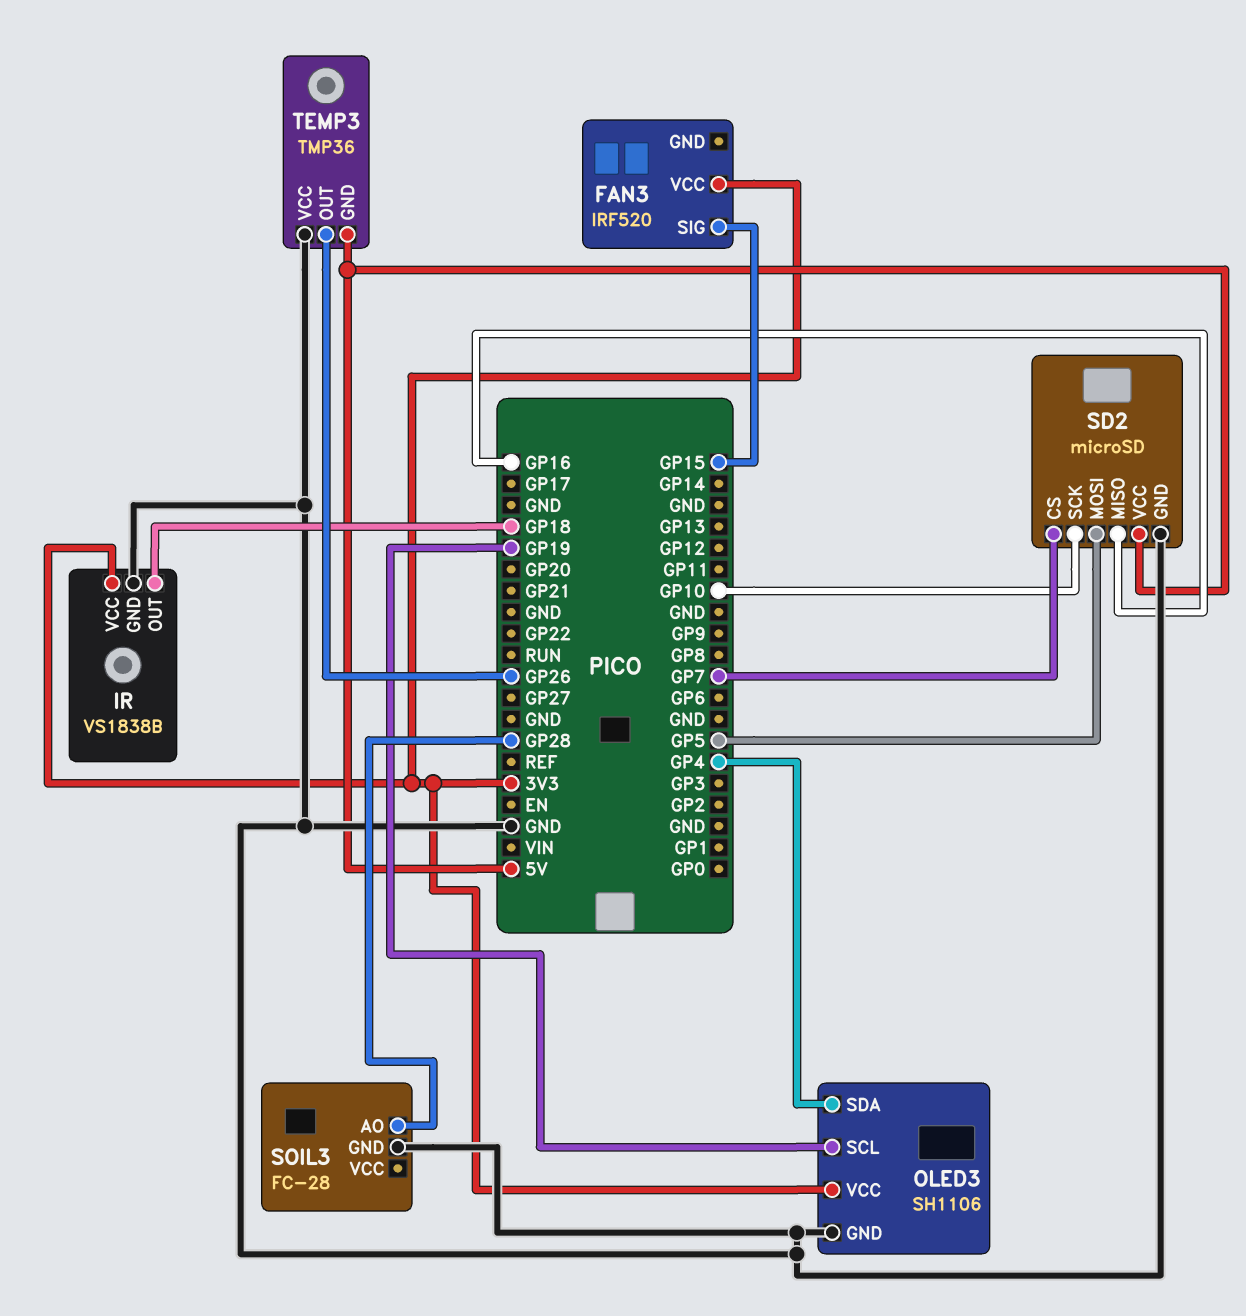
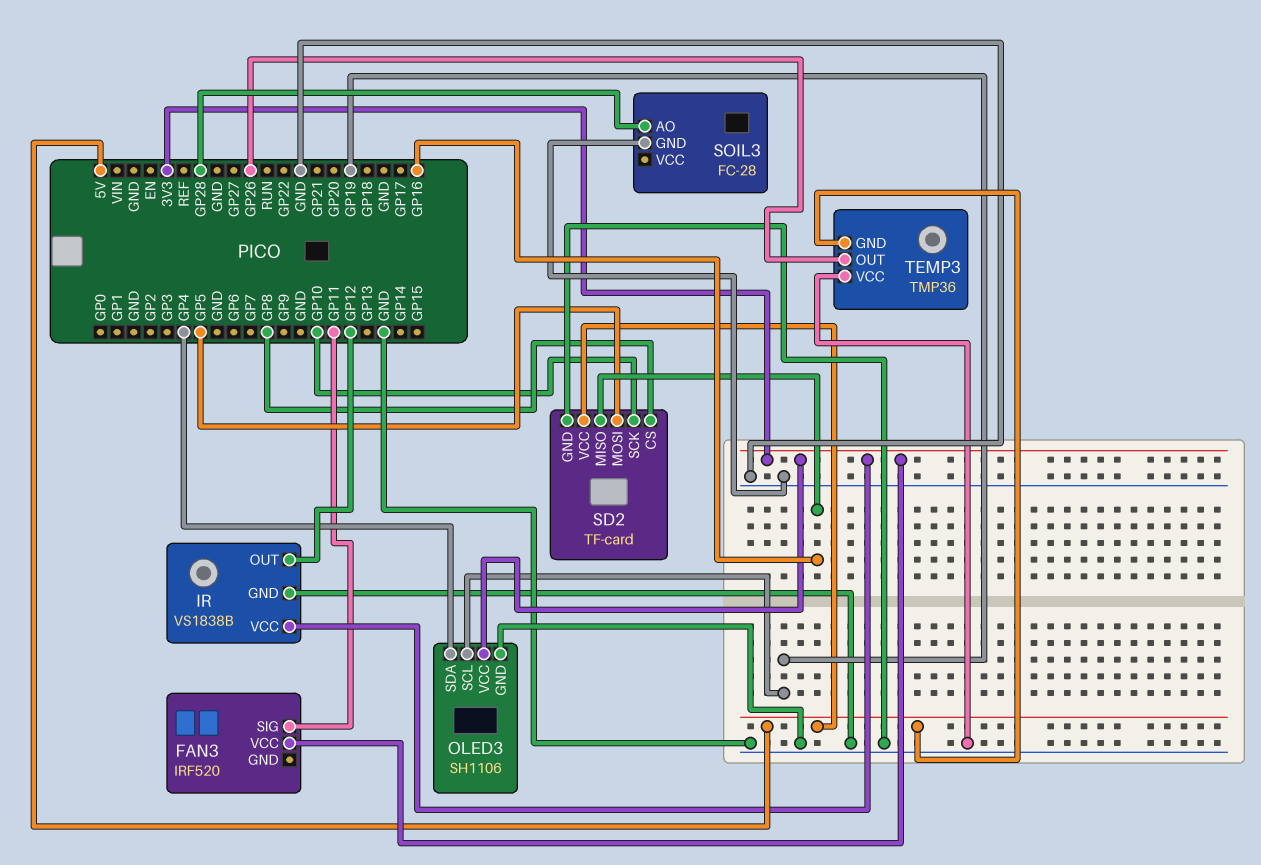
FAN3 pin SIG: GP15 -> GP11
IR pin OUT: GP18 -> GP12
SD2: microSD -> TF-card
SD2 pin CS: GP7 -> GP8

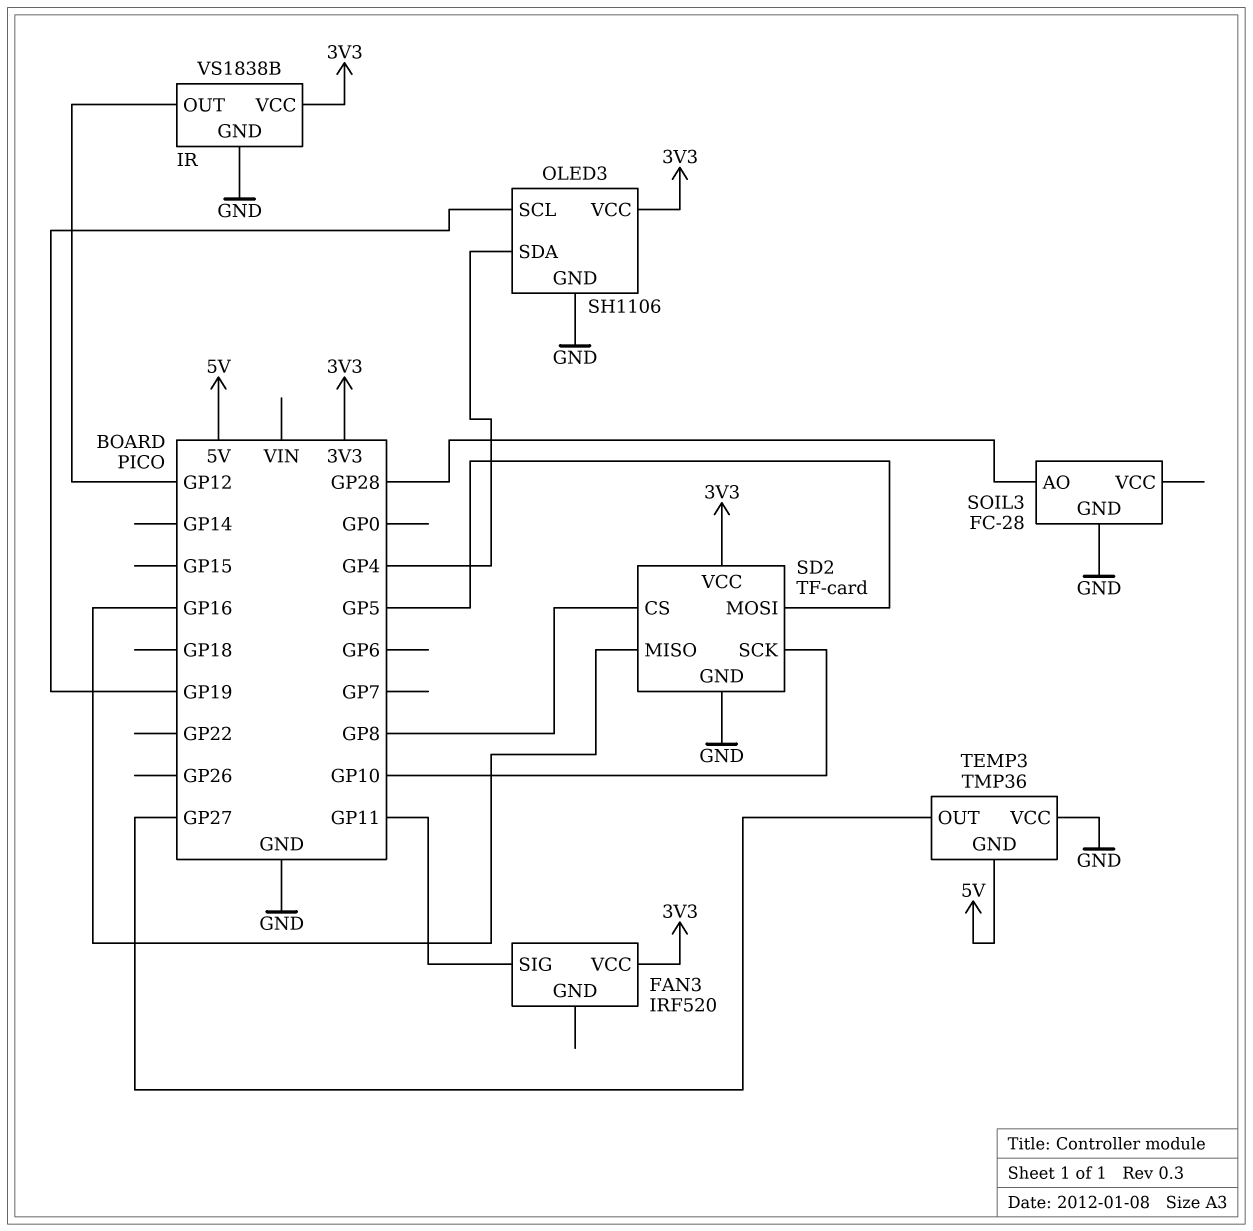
SD2 pin VCC: 5V -> 3V3
TEMP3 pin OUT: GP26 -> GP27

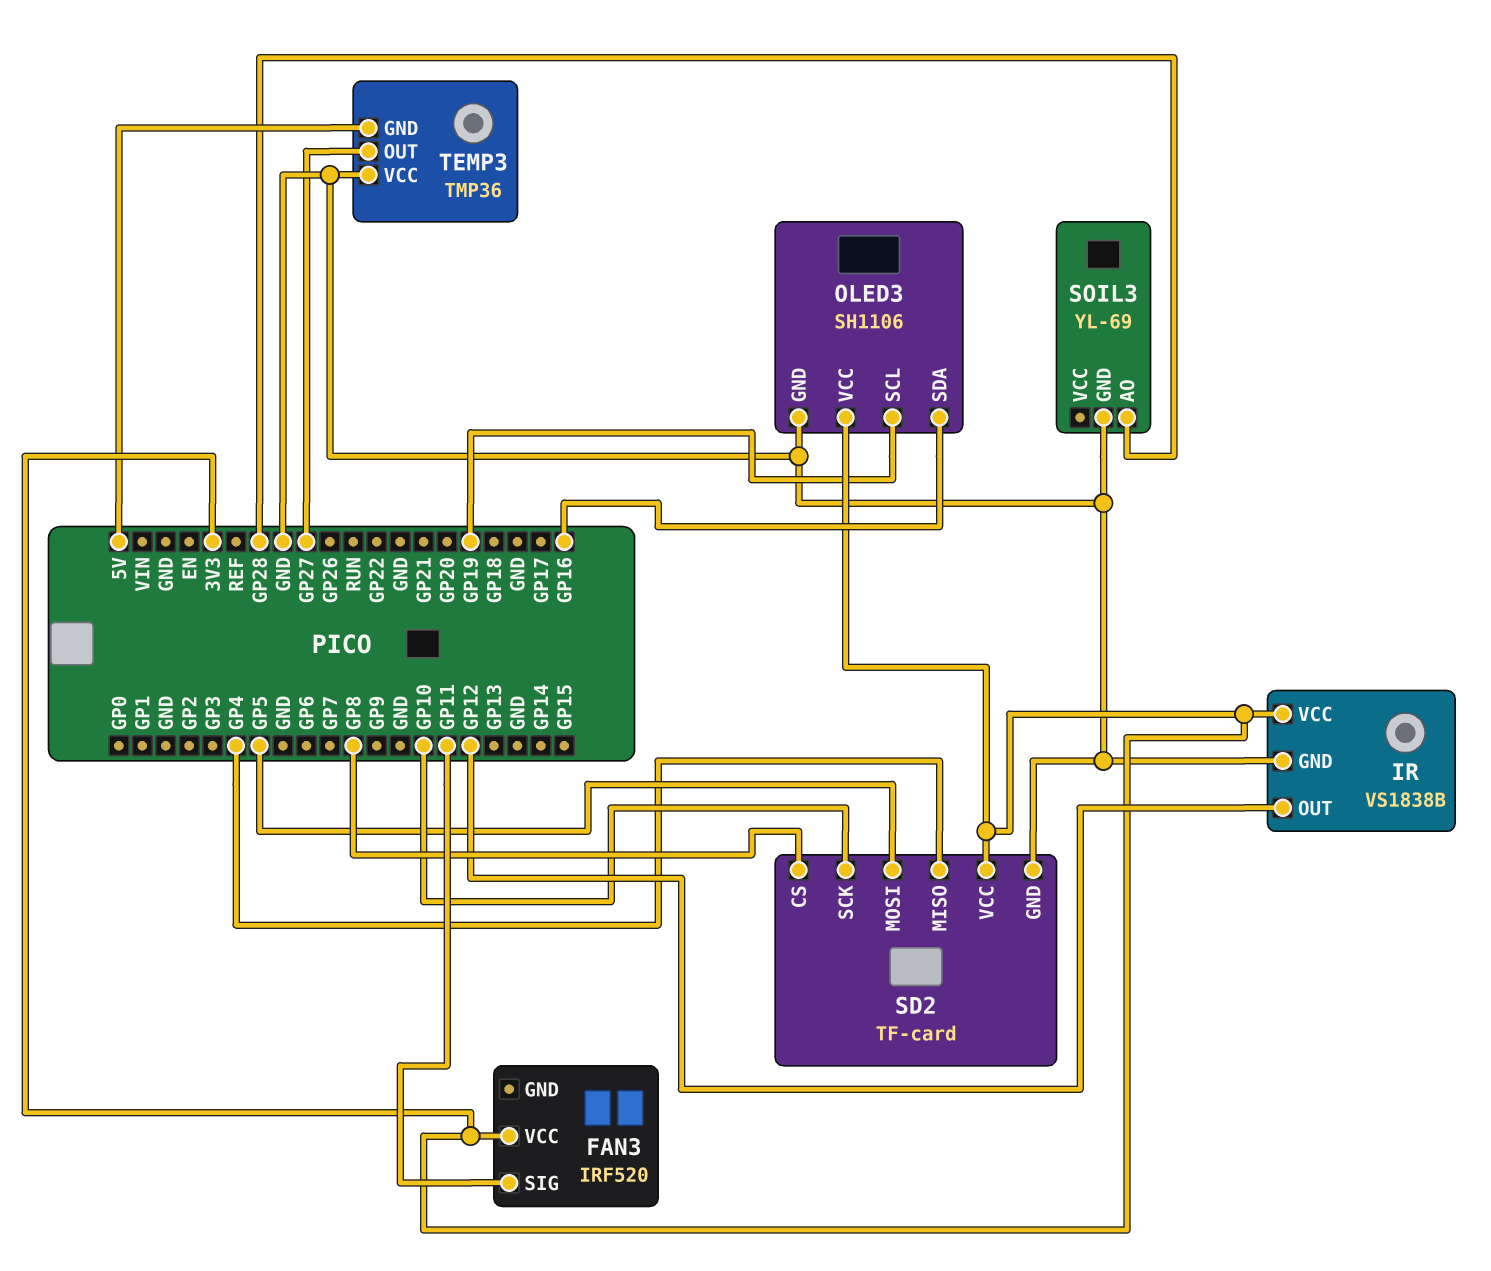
OLED3 pin SDA: GP4 -> GP16
SD2 pin MISO: GP16 -> GP4
SOIL3: FC-28 -> YL-69

